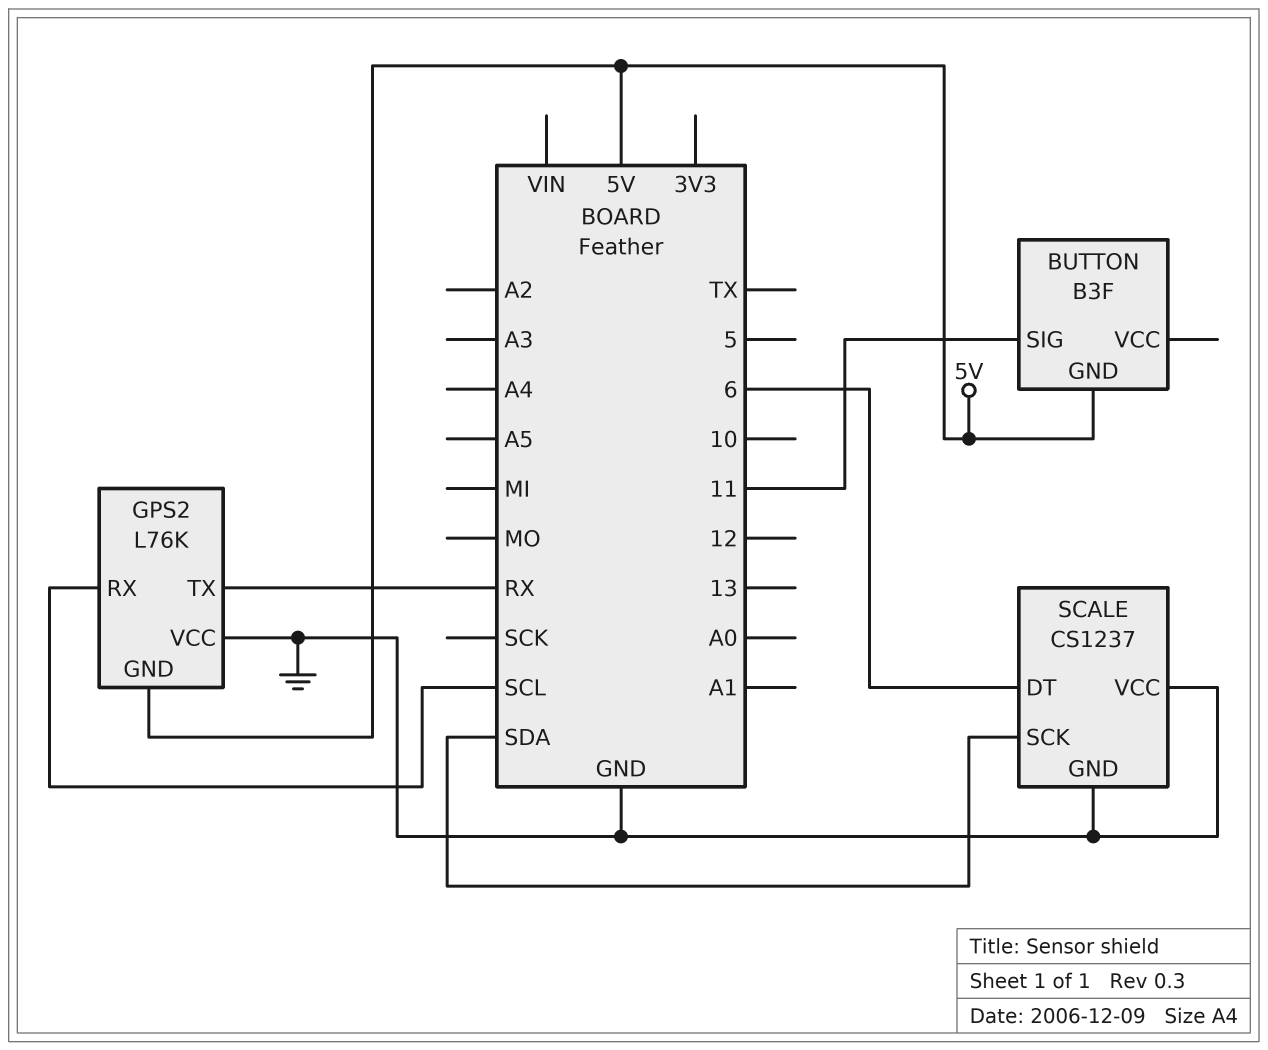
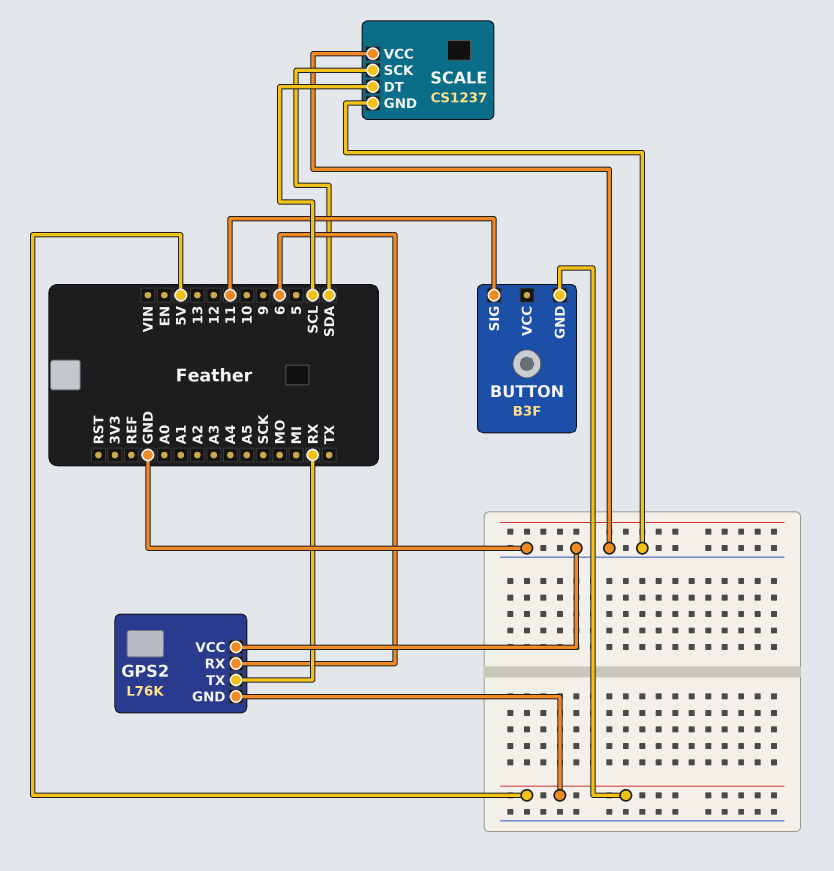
GPS2 pin RX: SCL -> 6
SCALE pin DT: 6 -> SCL

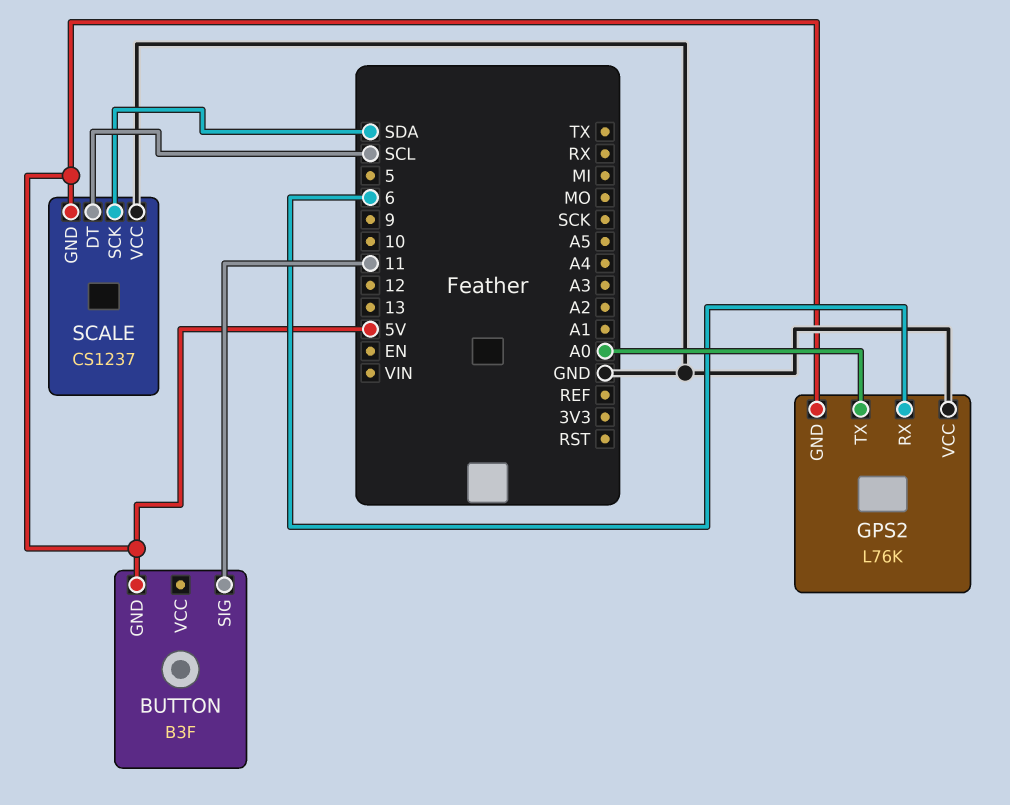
GPS2 pin TX: RX -> A0
SCALE pin GND: GND -> 5V

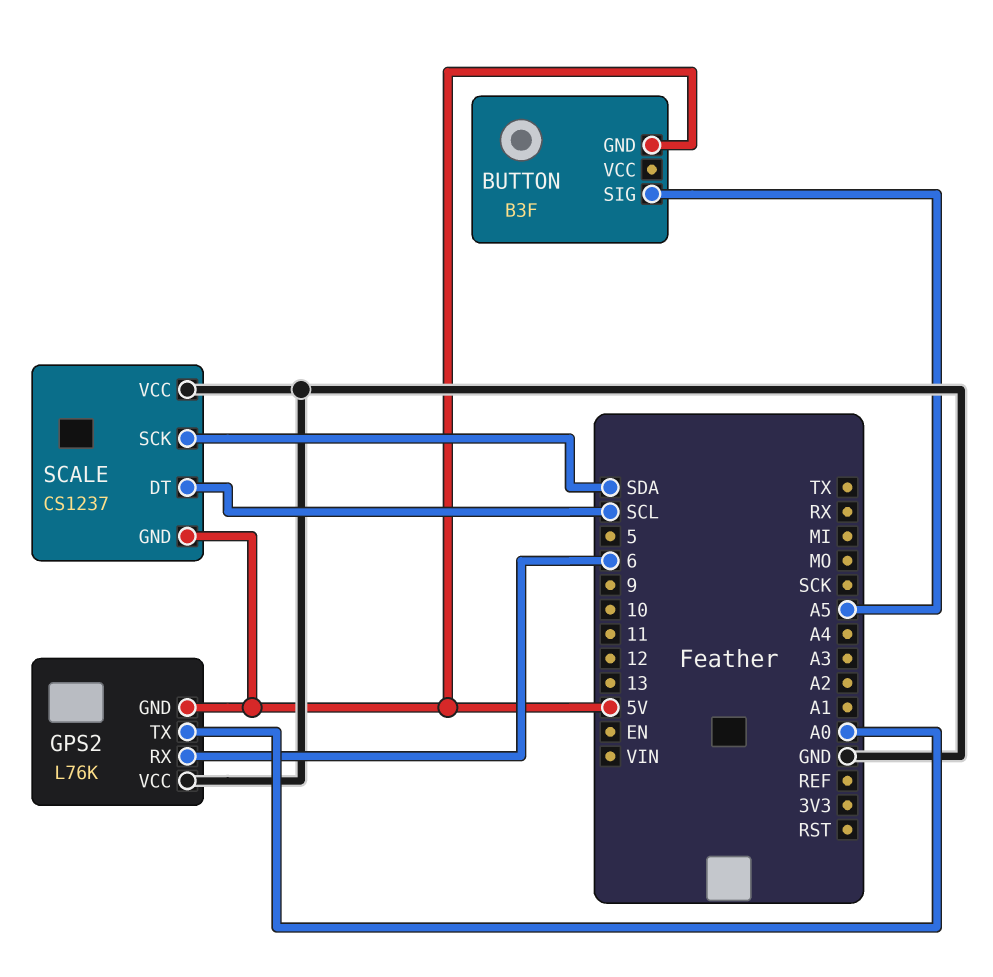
BUTTON pin SIG: 11 -> A5

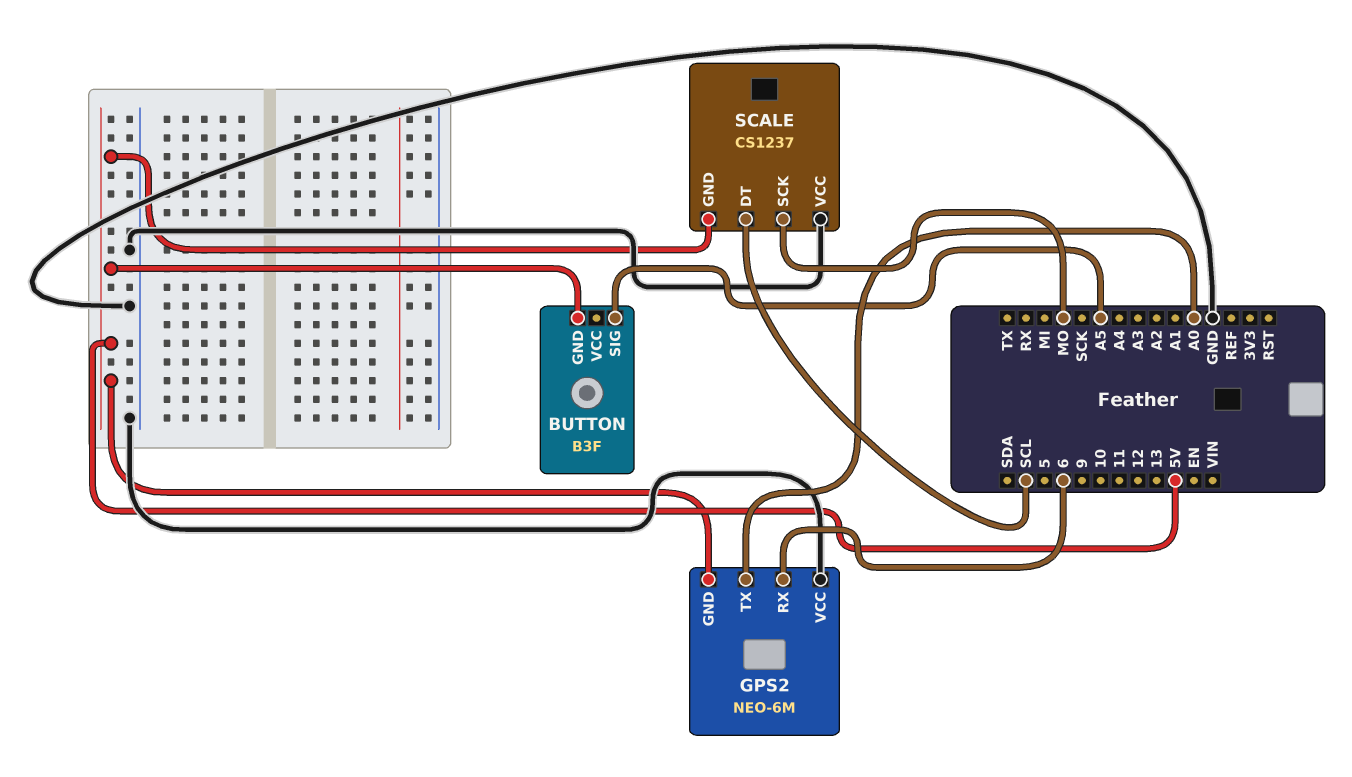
GPS2: L76K -> NEO-6M
SCALE pin SCK: SDA -> MO

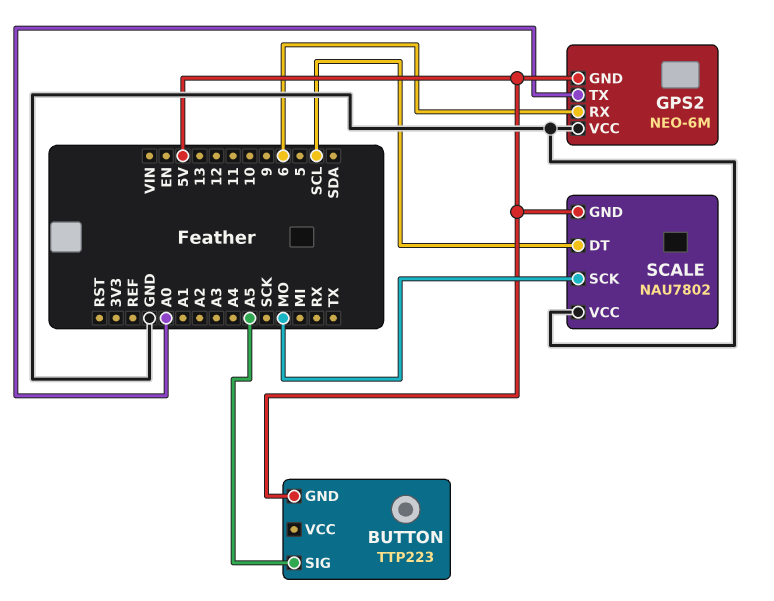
BUTTON: B3F -> TTP223
SCALE: CS1237 -> NAU7802

